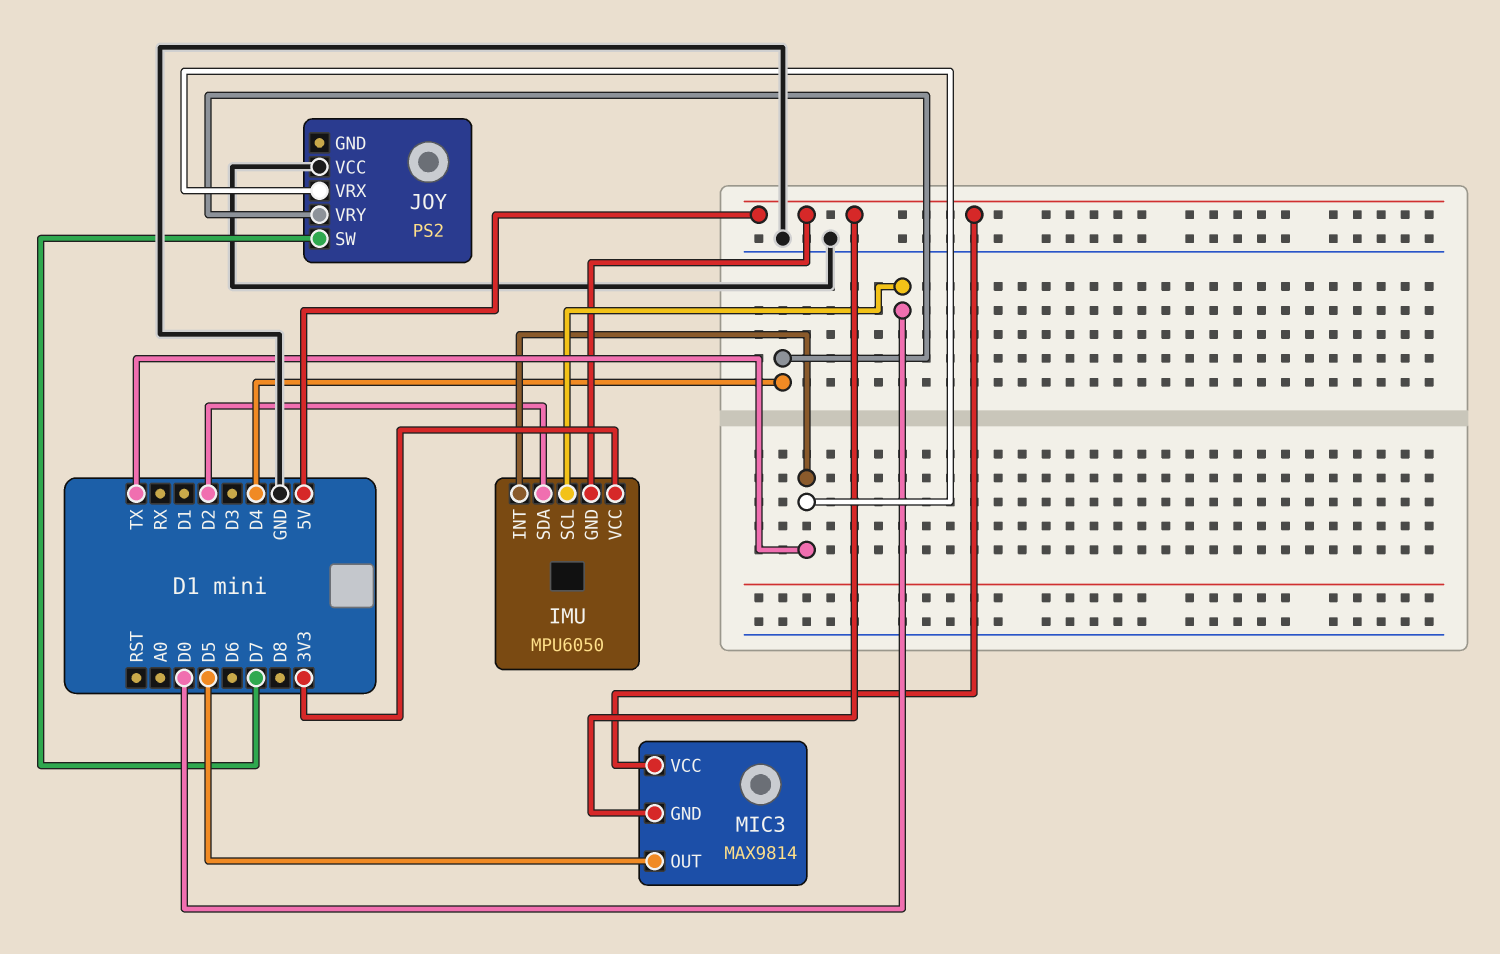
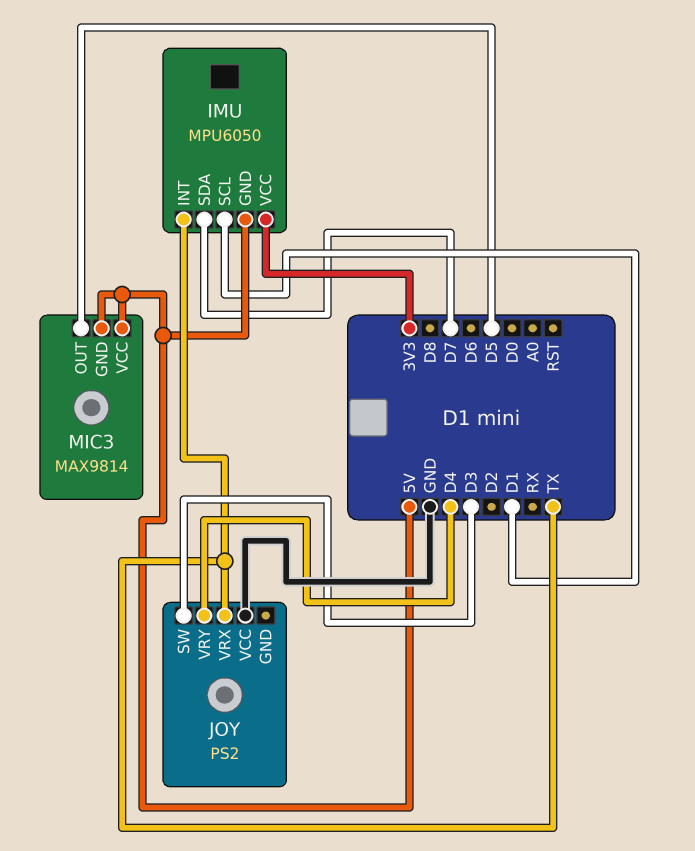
IMU pin SCL: D0 -> D1
IMU pin SDA: D2 -> D7
JOY pin SW: D7 -> D3

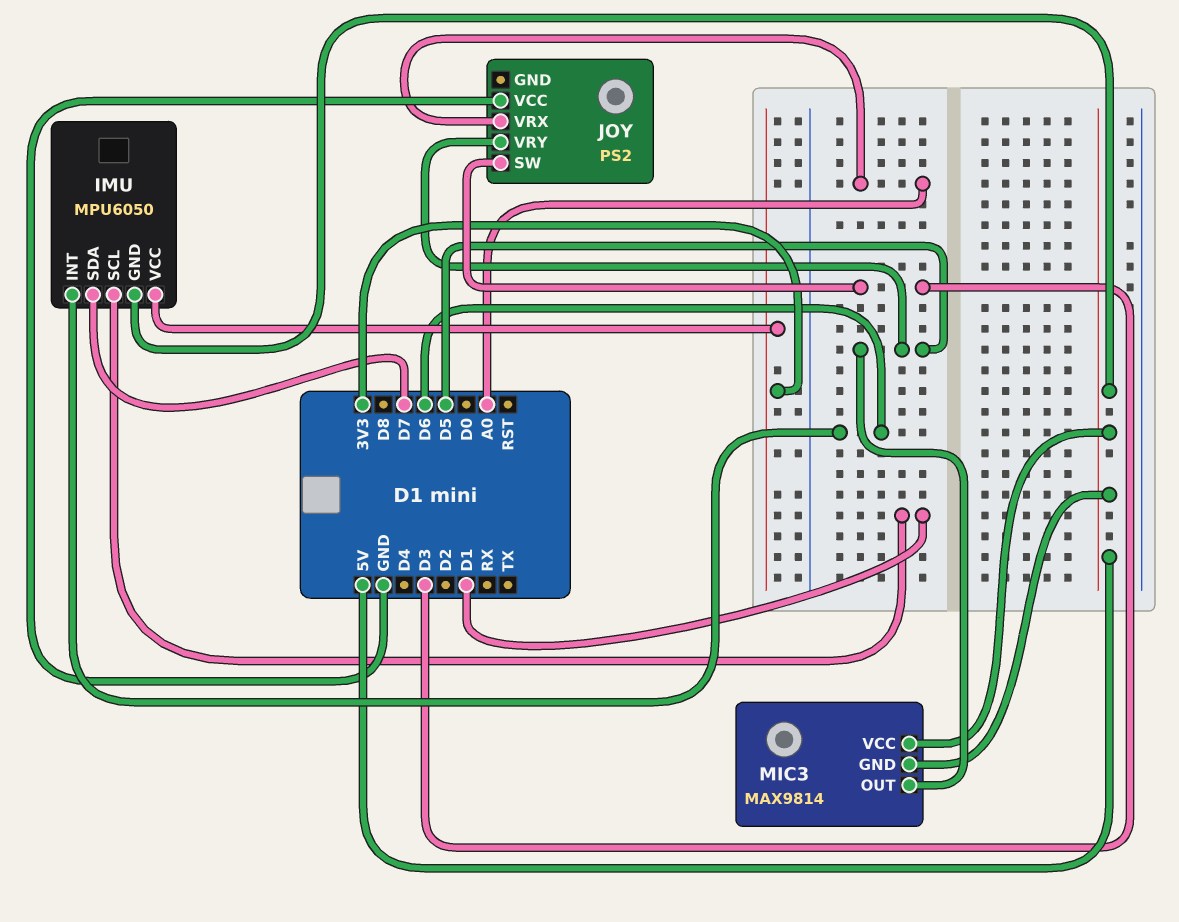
IMU pin INT: TX -> D6
JOY pin VRX: TX -> A0
JOY pin VRY: D4 -> D5

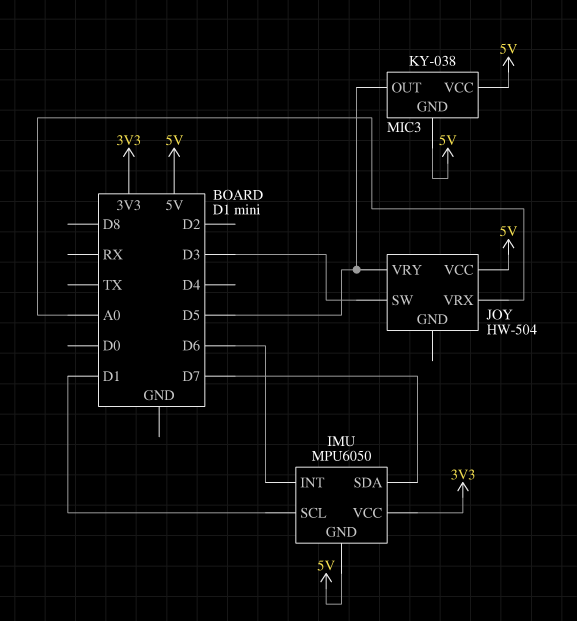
JOY: PS2 -> HW-504
JOY pin VCC: GND -> 5V
MIC3: MAX9814 -> KY-038

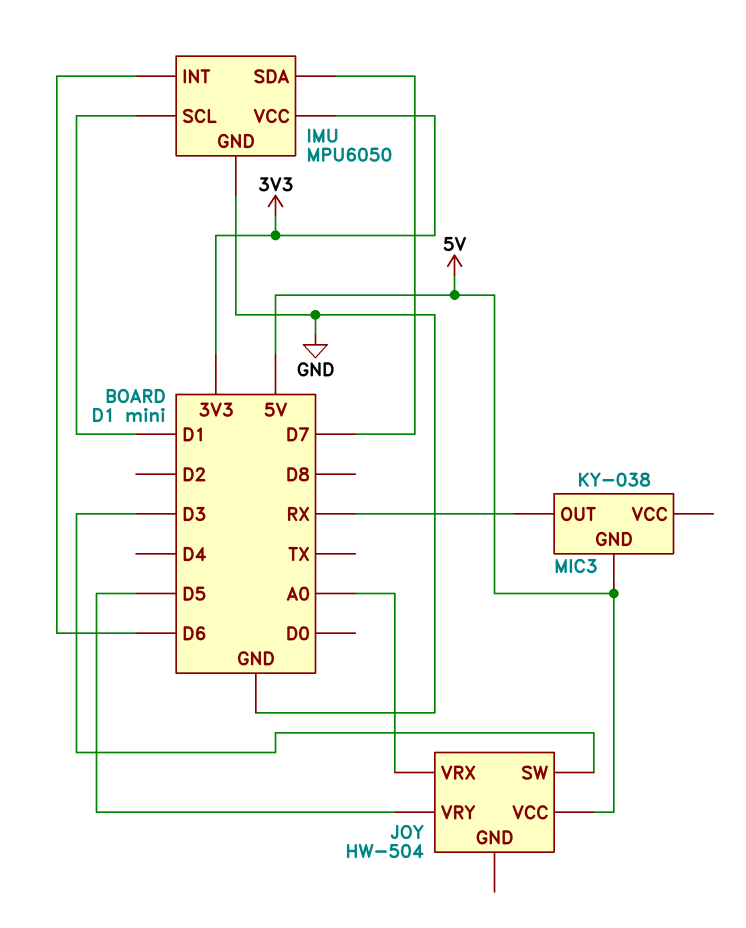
IMU pin GND: 5V -> GND
MIC3 pin OUT: D5 -> RX
MIC3 pin VCC: 5V -> none

